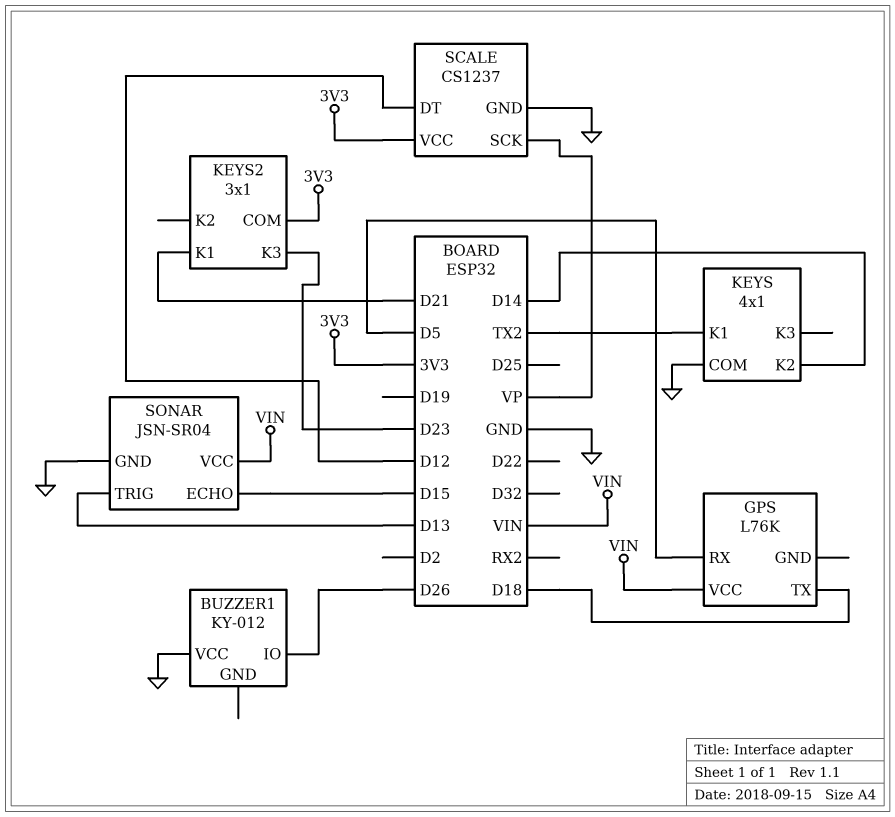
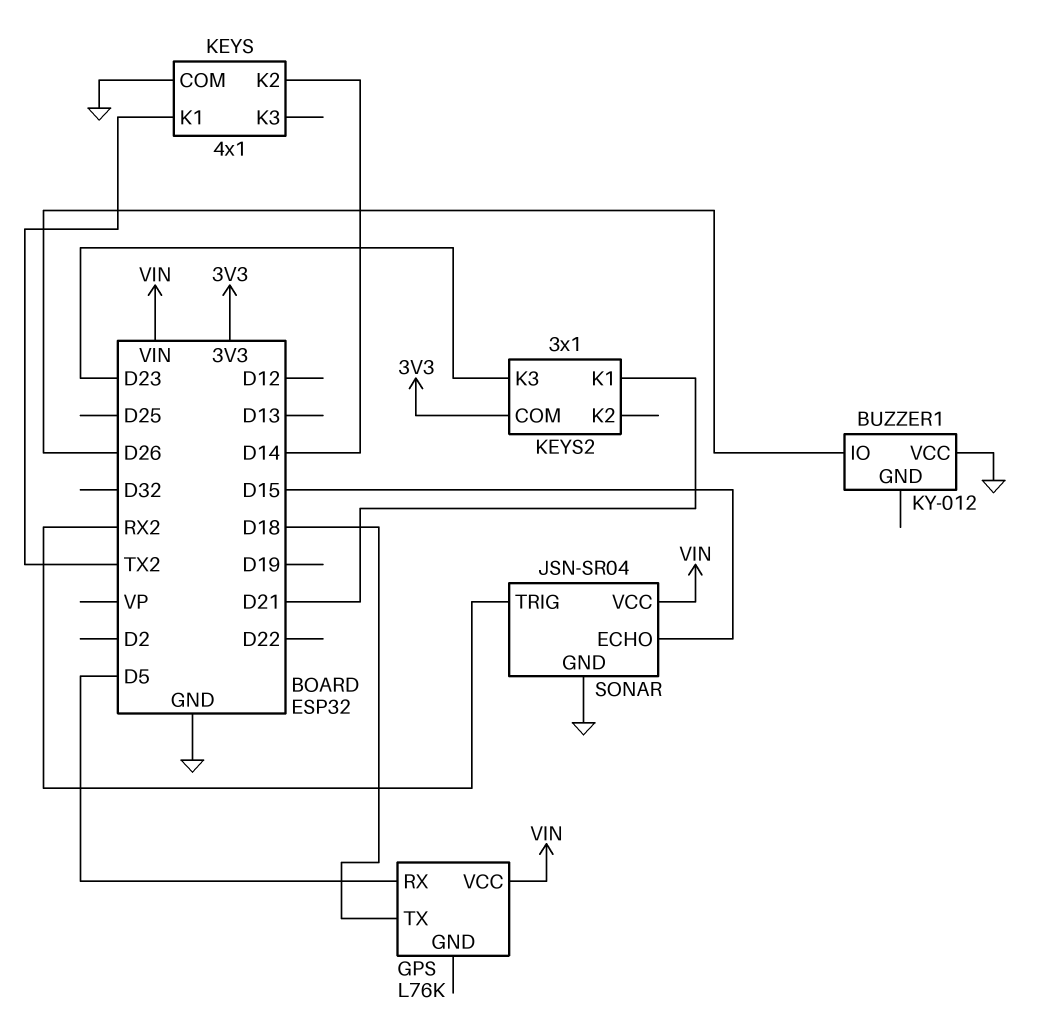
SCALE: CS1237 -> none
SCALE pin DT: D12 -> none
SCALE pin GND: GND -> none
SCALE pin SCK: VP -> none
SCALE pin VCC: 3V3 -> none
SONAR pin TRIG: D13 -> RX2

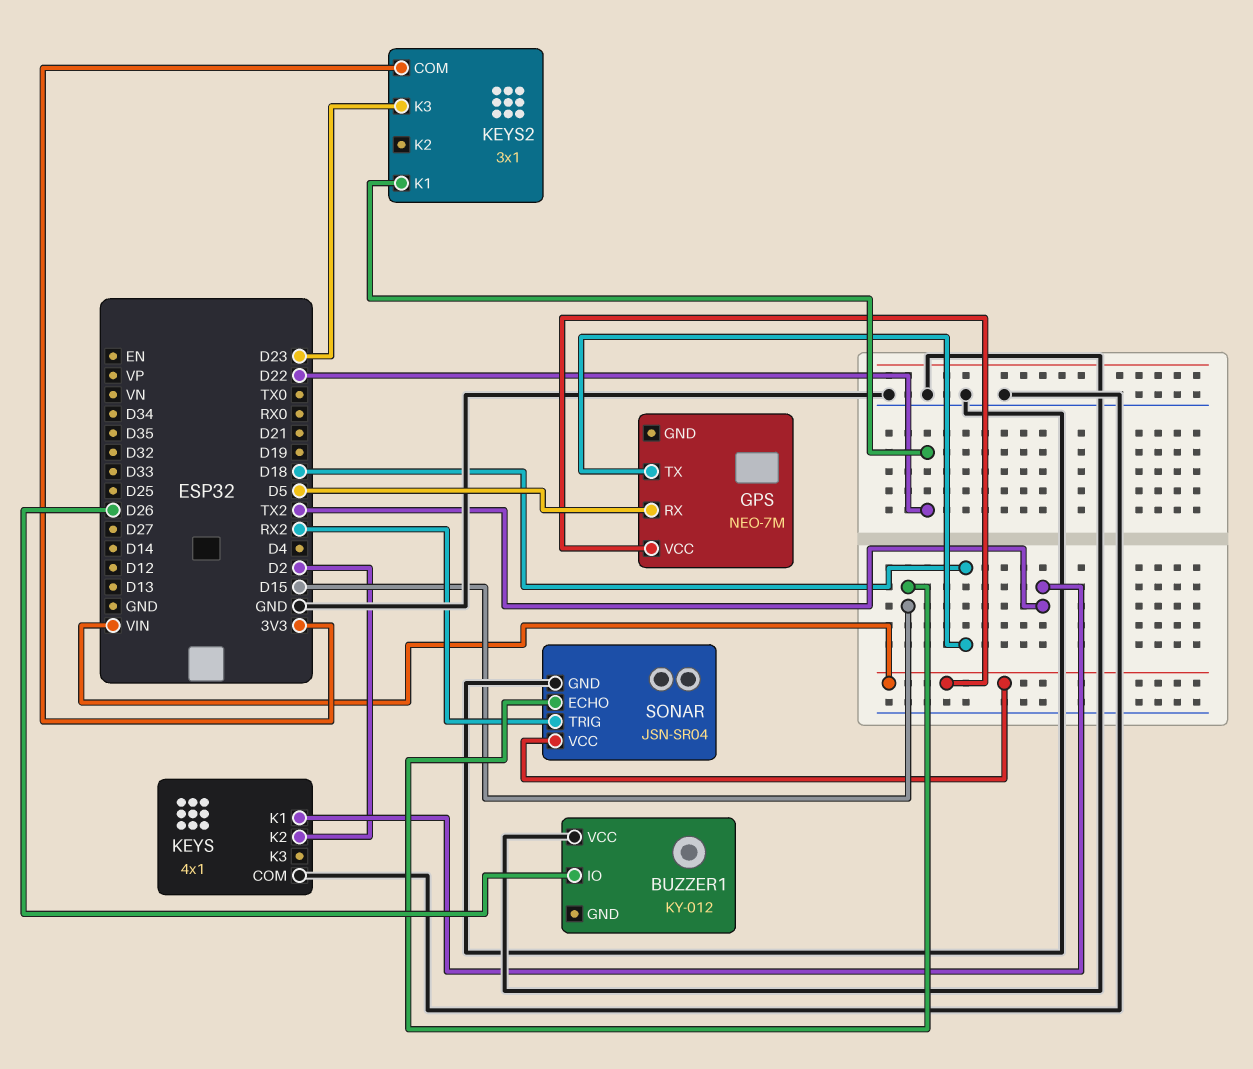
GPS: L76K -> NEO-7M
KEYS pin K2: D14 -> D2
KEYS2 pin K1: D21 -> D22

